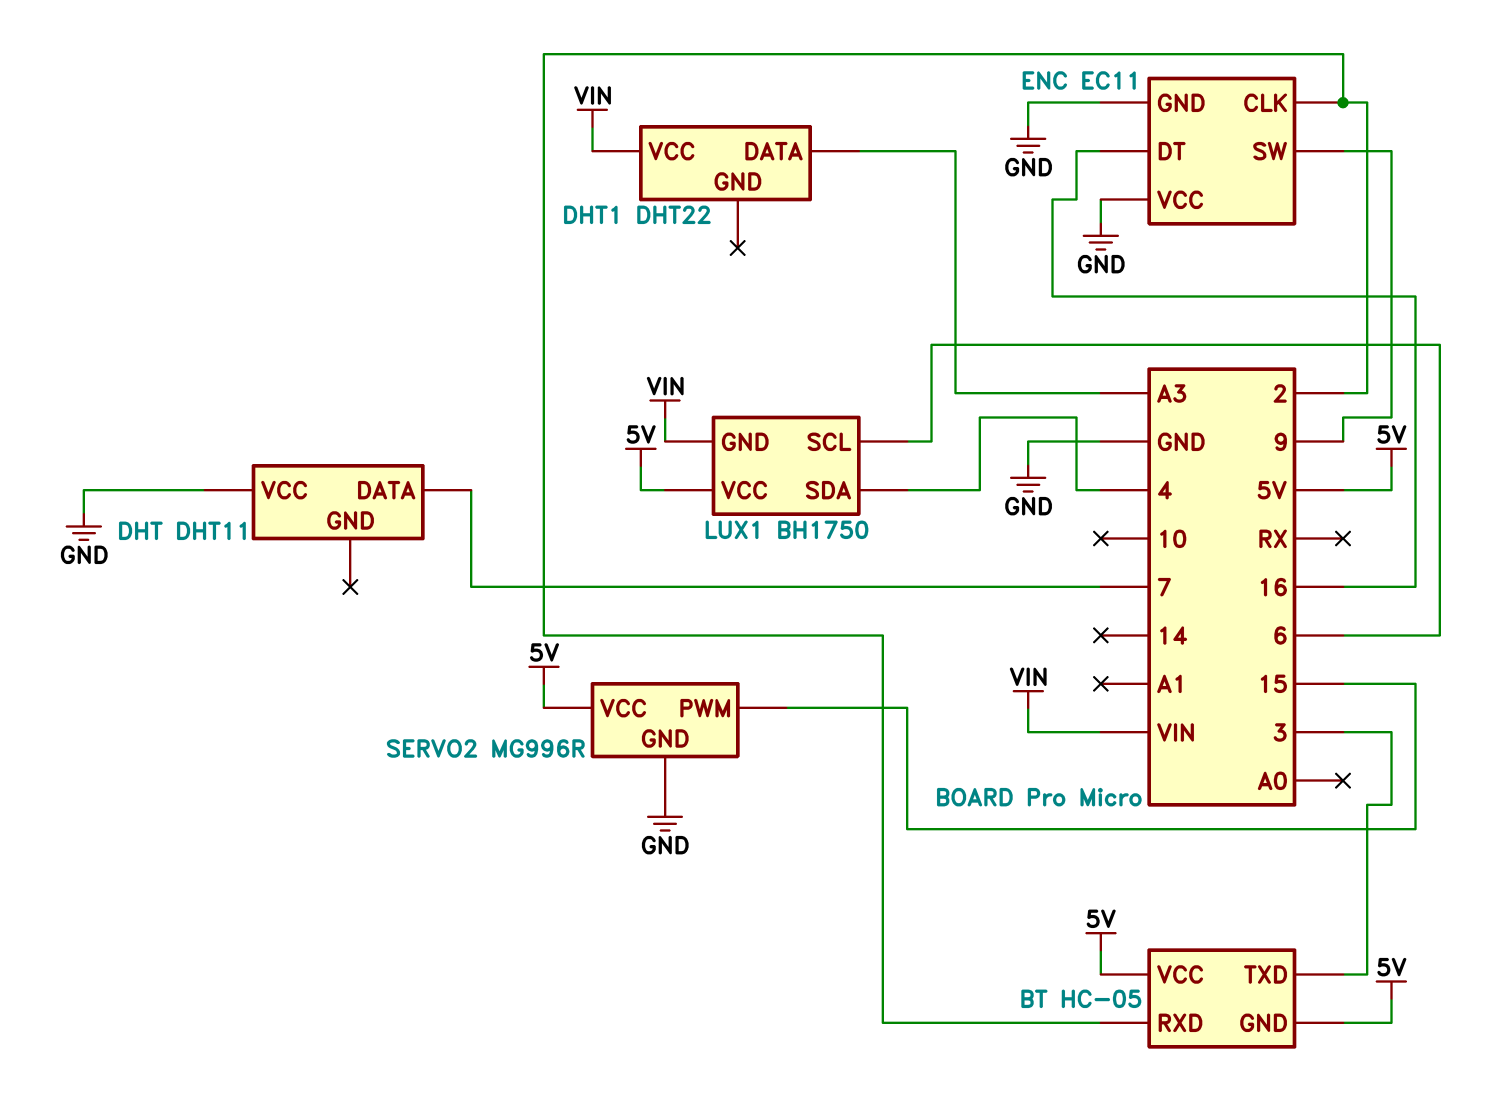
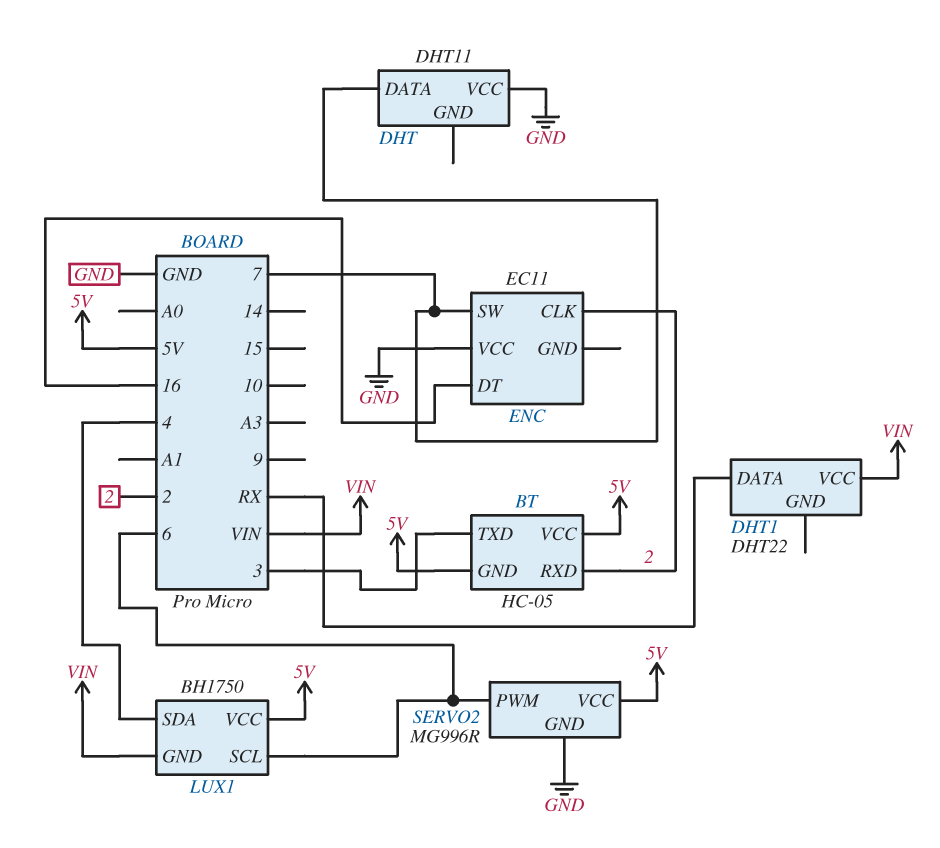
DHT1 pin DATA: A3 -> RX
ENC pin GND: GND -> none
ENC pin SW: 9 -> 7
SERVO2 pin PWM: 15 -> 6

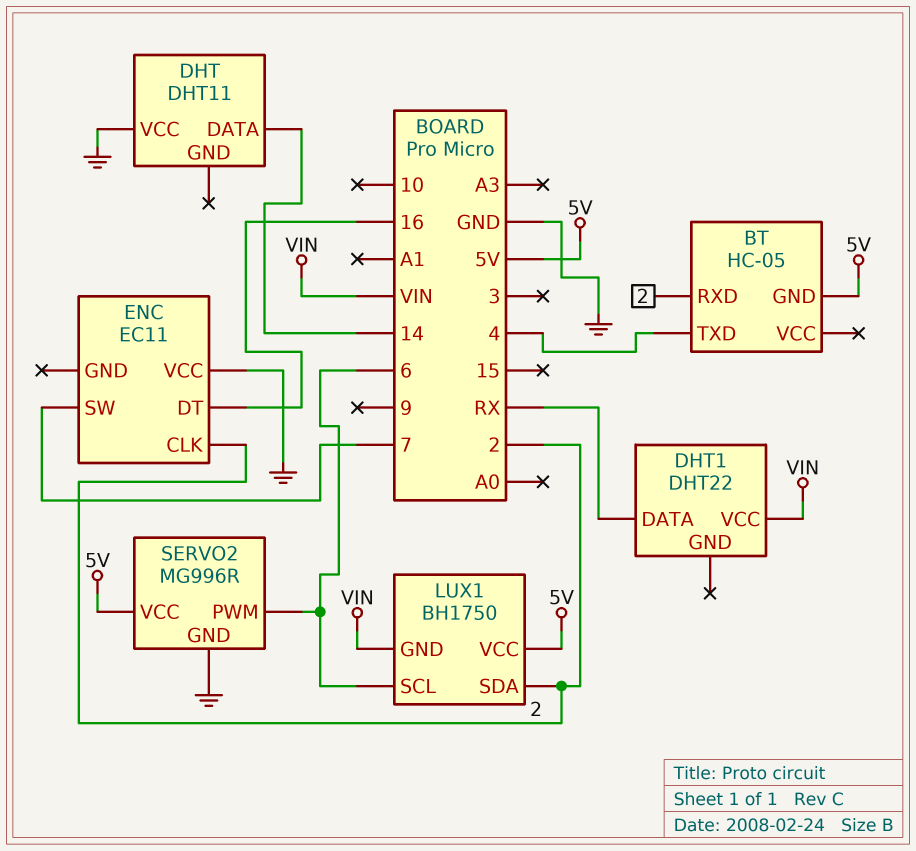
BT pin TXD: 3 -> 4
BT pin VCC: 5V -> none
DHT pin DATA: 7 -> 14
LUX1 pin SDA: 4 -> 2

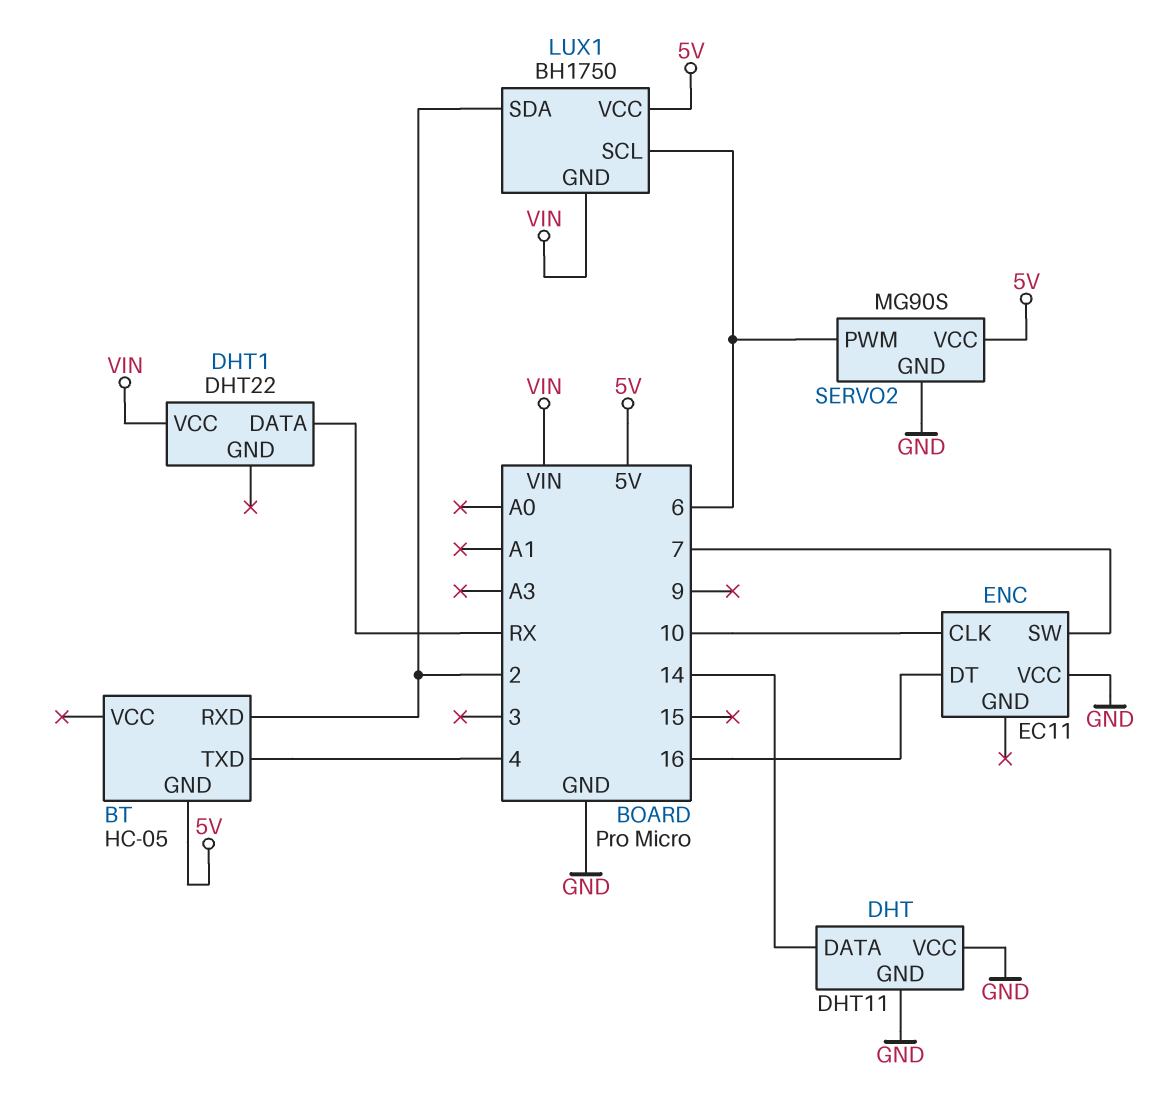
DHT pin GND: none -> GND
ENC pin CLK: 2 -> 10
SERVO2: MG996R -> MG90S

